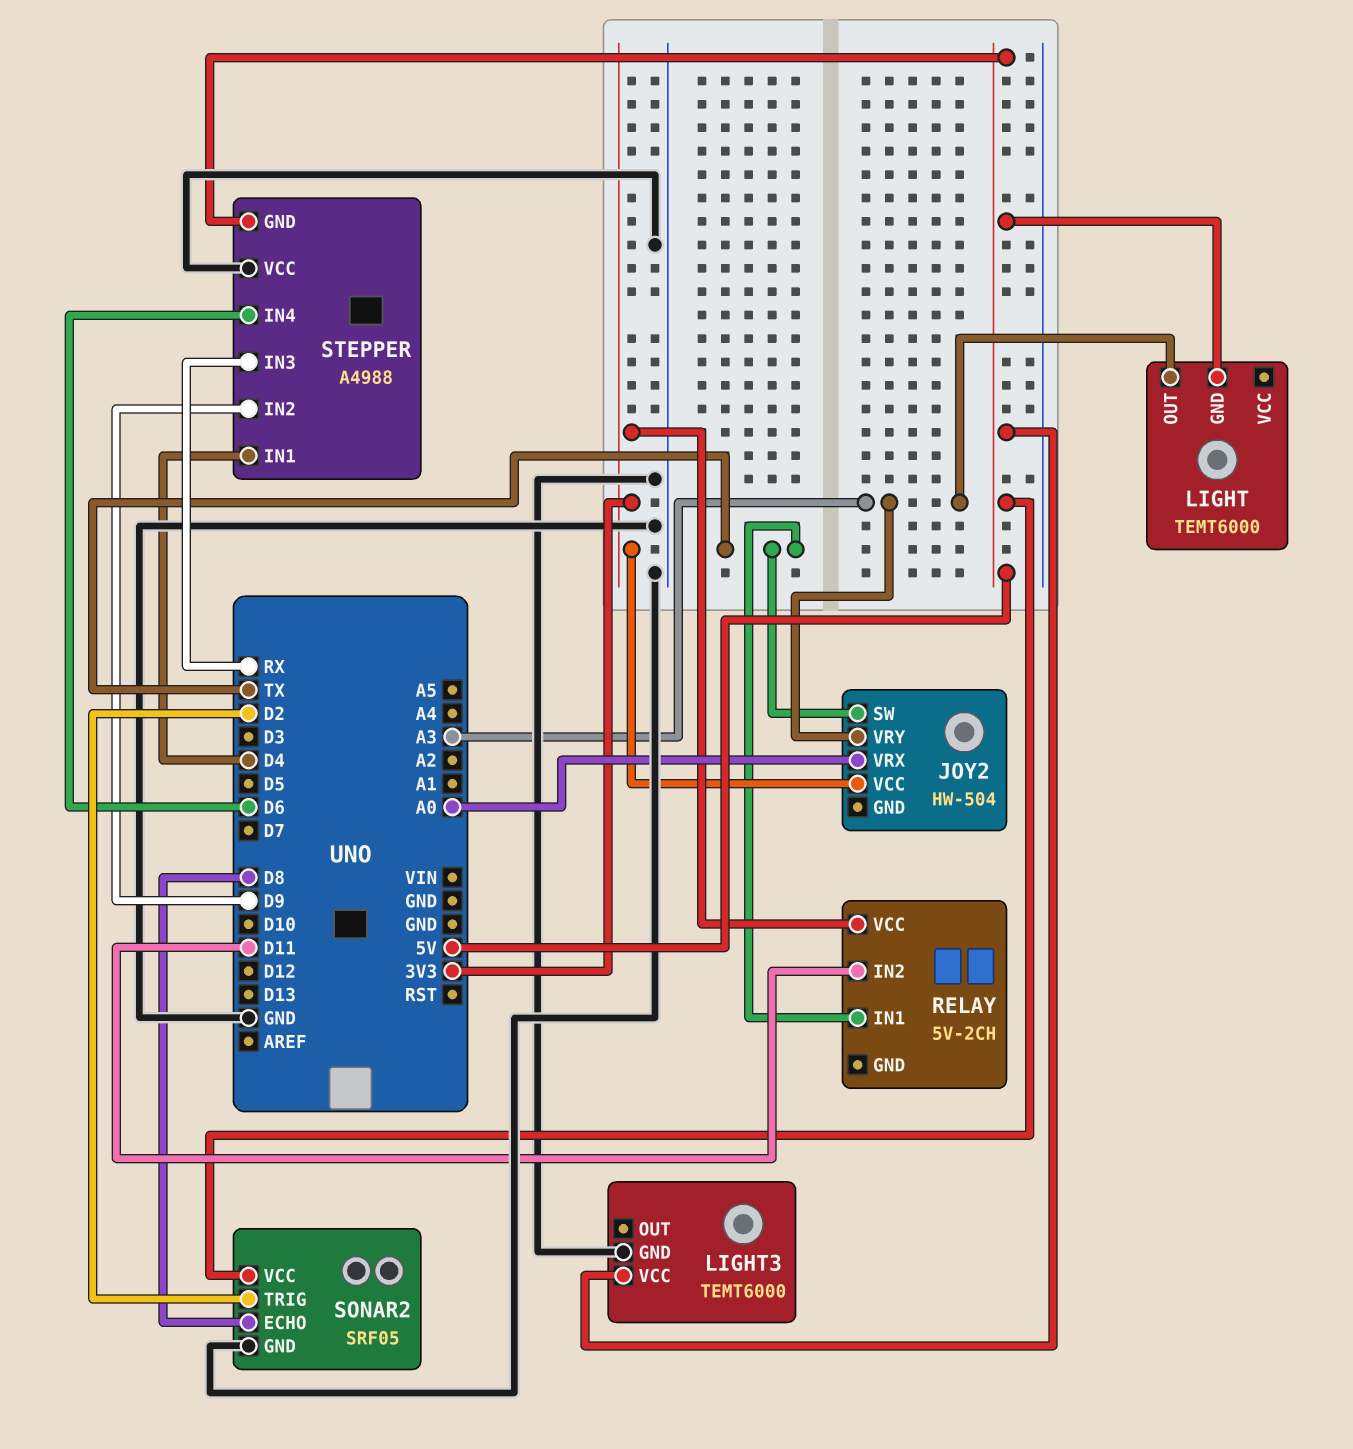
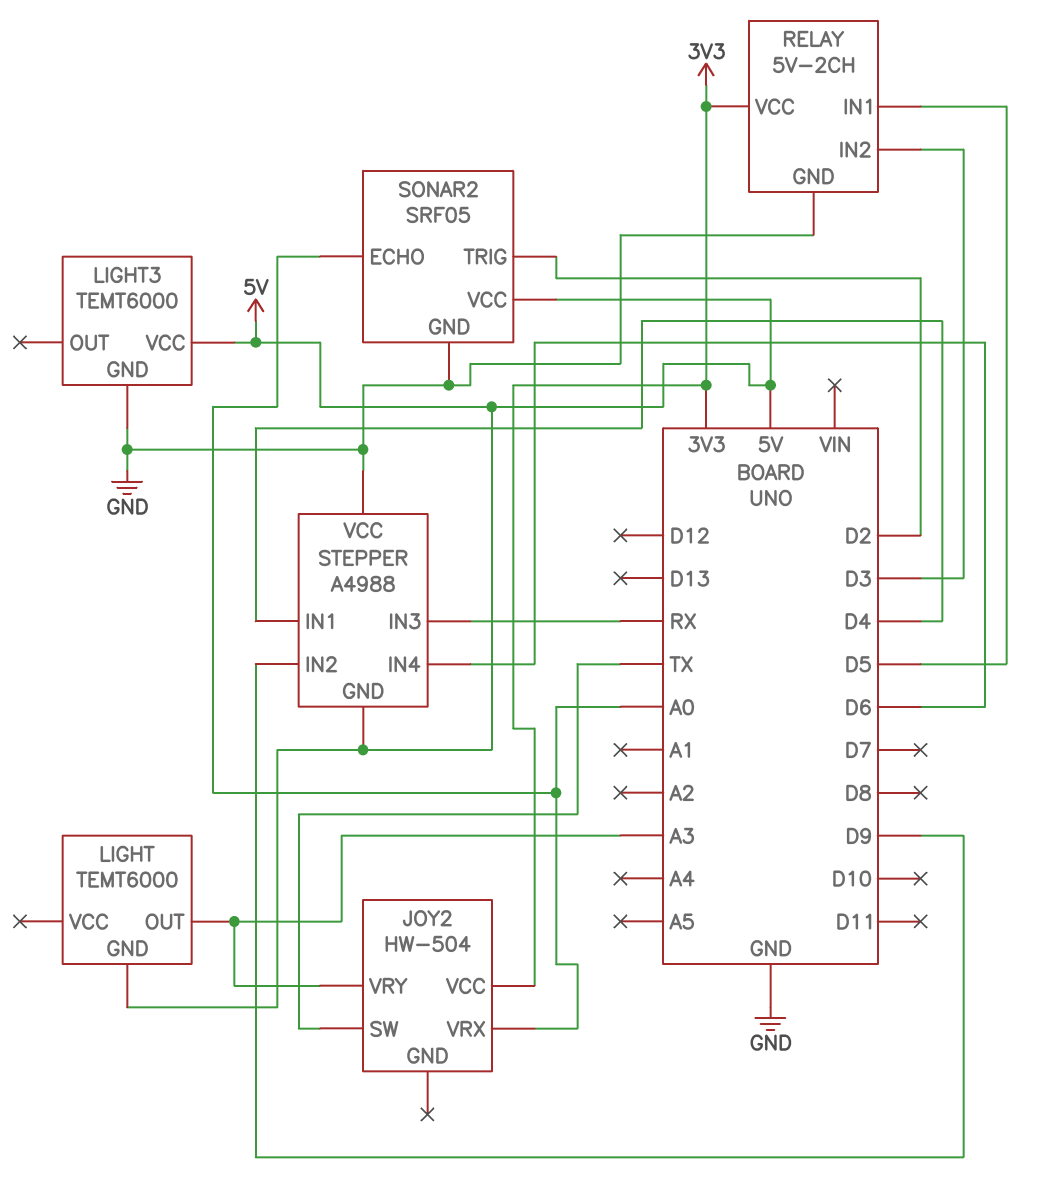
RELAY pin GND: none -> GND
RELAY pin IN1: TX -> D5
RELAY pin IN2: D11 -> D3
SONAR2 pin ECHO: D8 -> A0

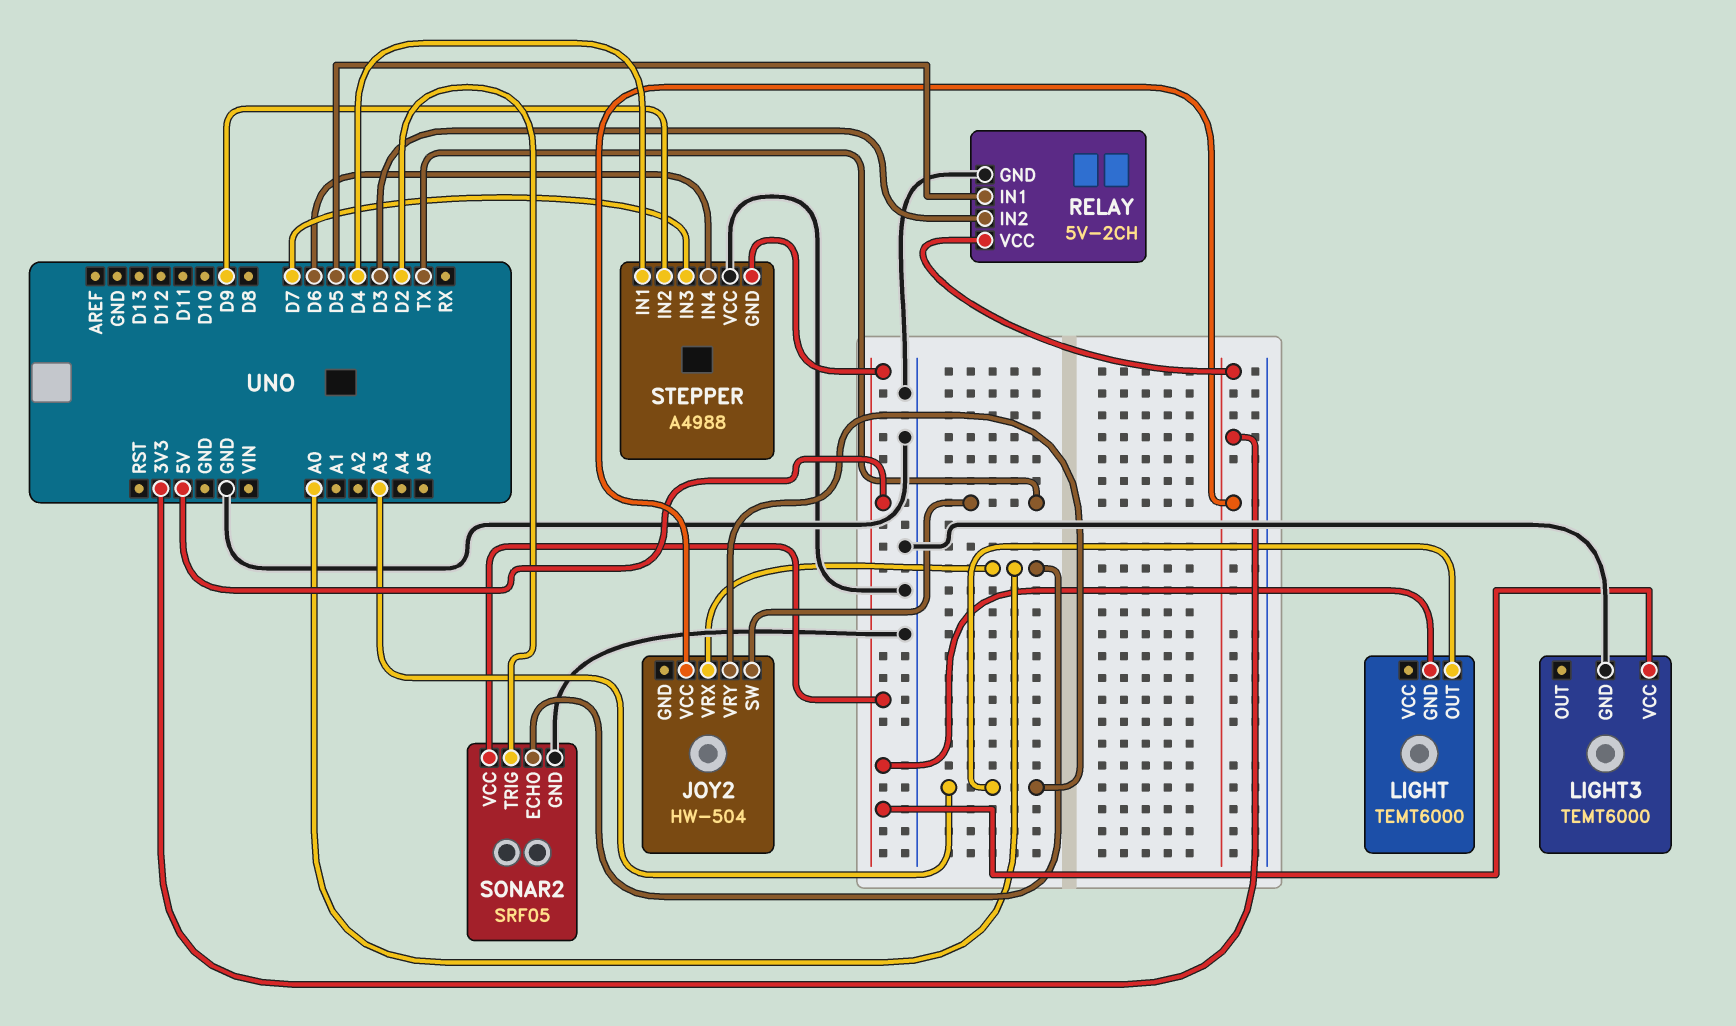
STEPPER pin IN3: RX -> D7

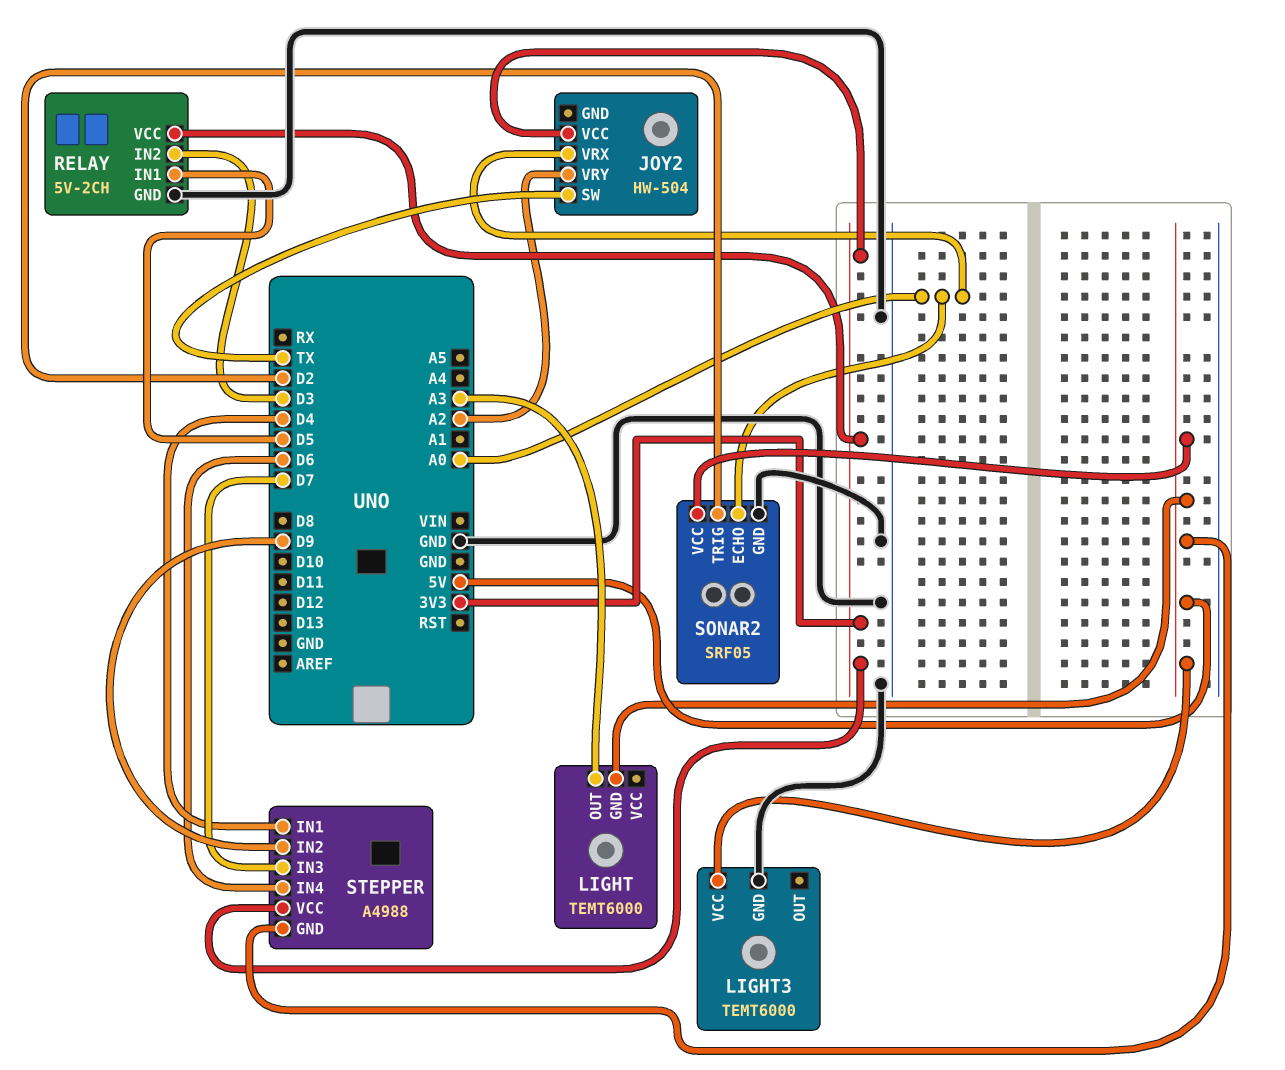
JOY2 pin VRY: A3 -> A2
STEPPER pin VCC: GND -> 3V3

